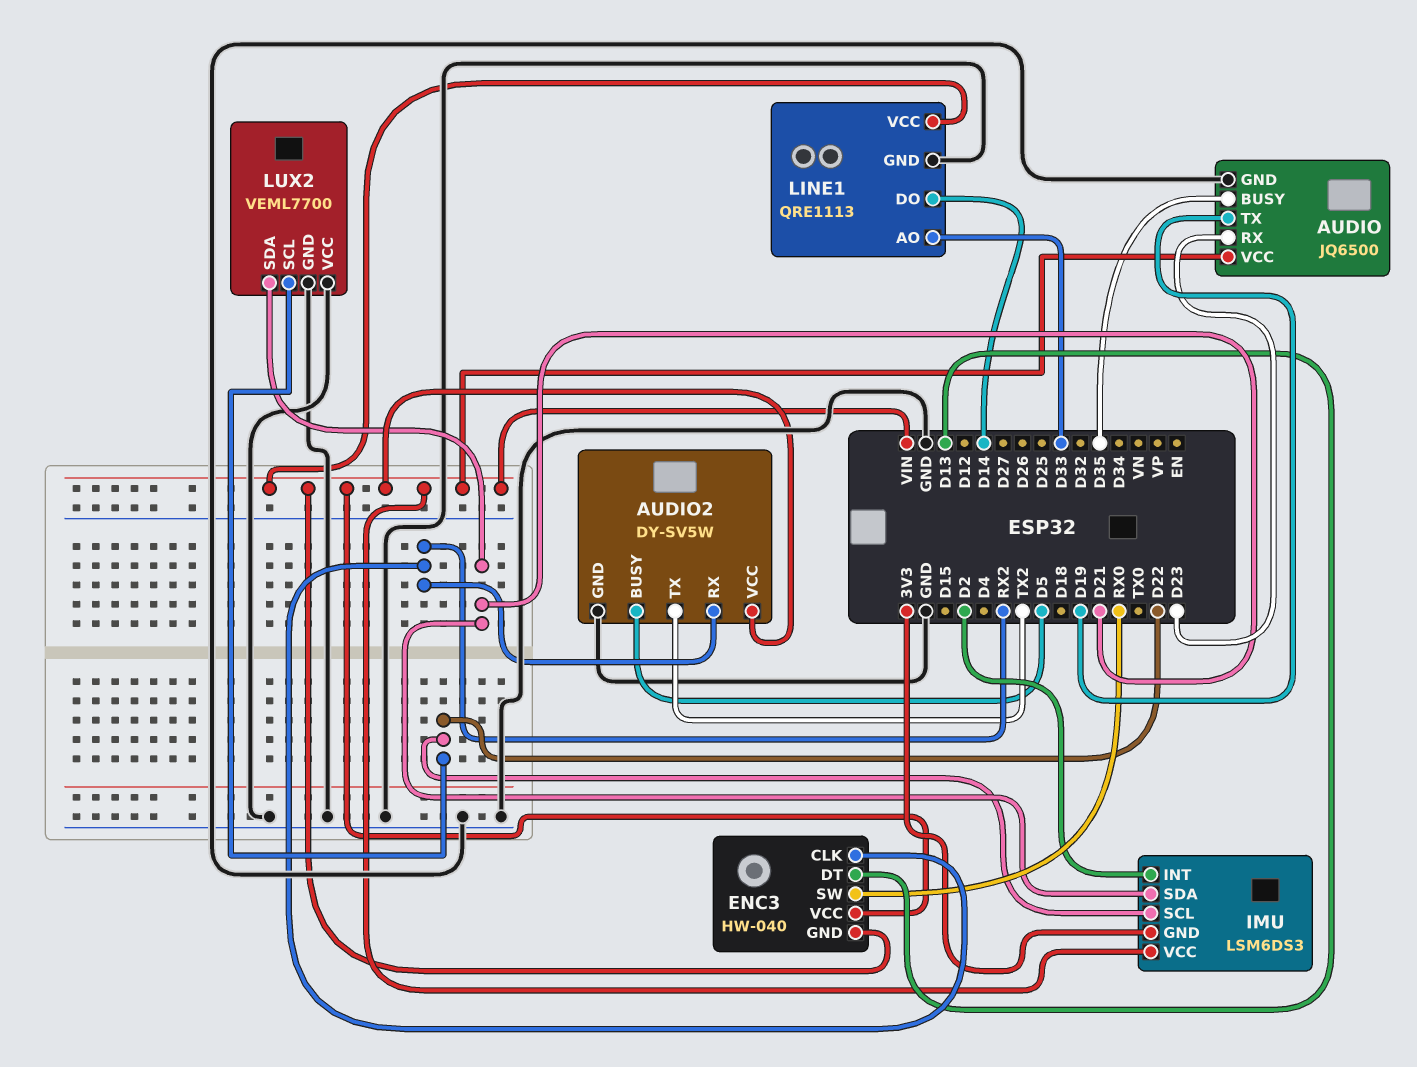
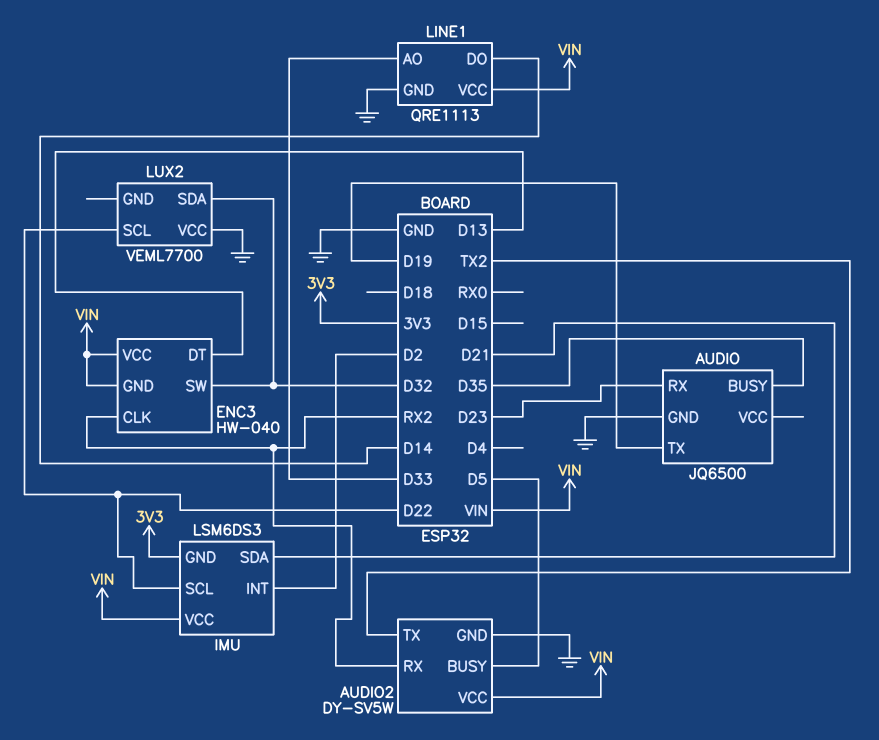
AUDIO pin VCC: VIN -> none
ENC3 pin SW: RX0 -> D32
LUX2 pin GND: GND -> none
LUX2 pin SDA: D21 -> D32

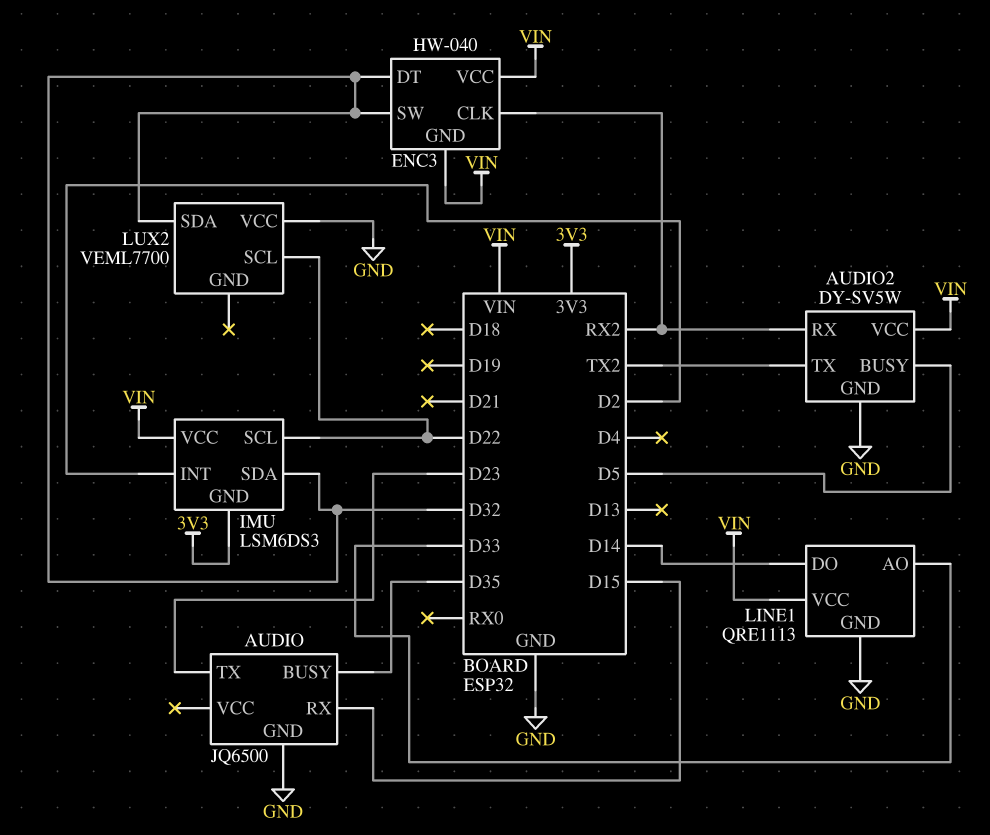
AUDIO pin RX: D23 -> D15
AUDIO pin TX: D19 -> D23
ENC3 pin DT: D13 -> D32
IMU pin SDA: D21 -> D32

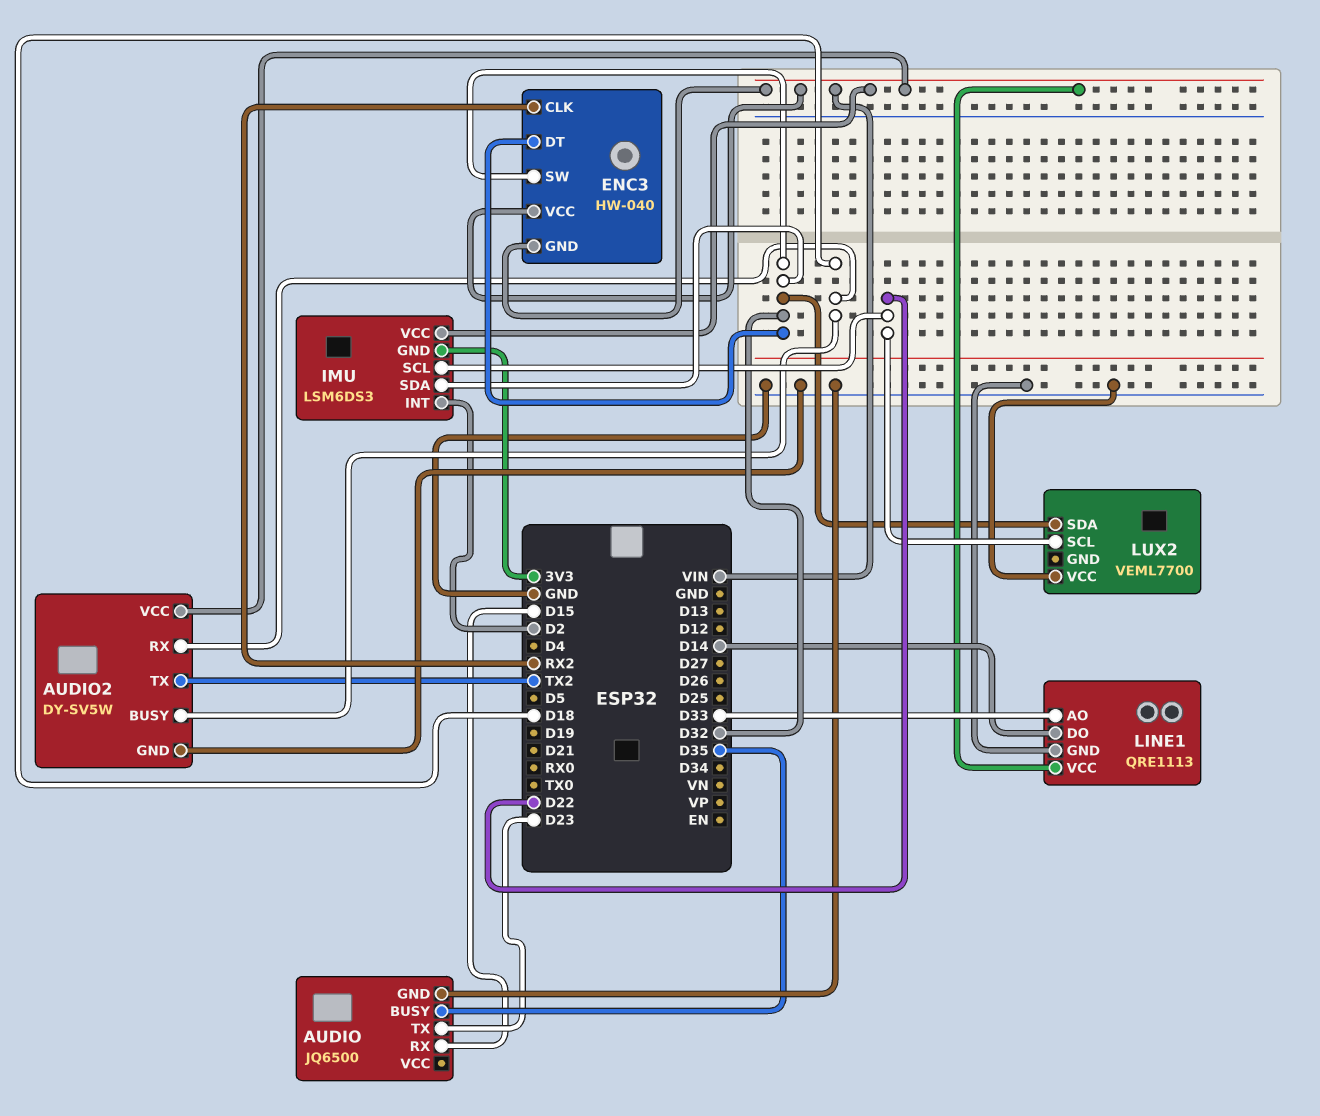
AUDIO2 pin BUSY: D5 -> D18
AUDIO2 pin RX: RX2 -> D18

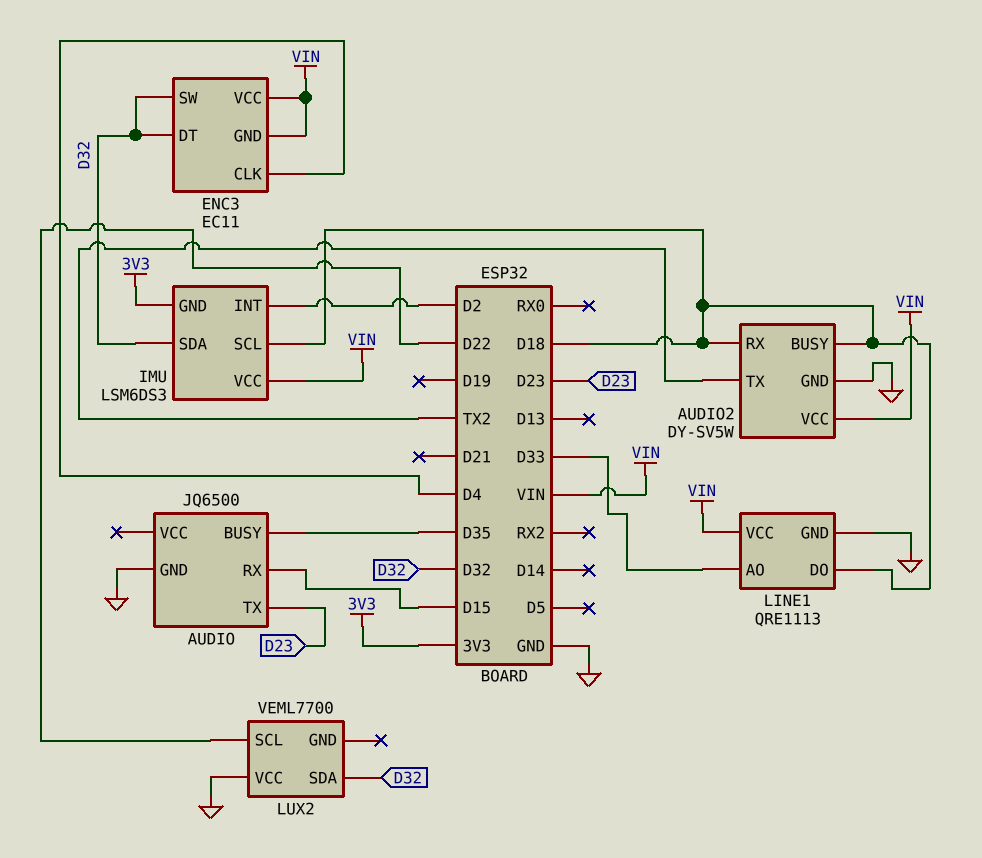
ENC3: HW-040 -> EC11
ENC3 pin CLK: RX2 -> D4
IMU pin SCL: D22 -> D18
LINE1 pin DO: D14 -> D18

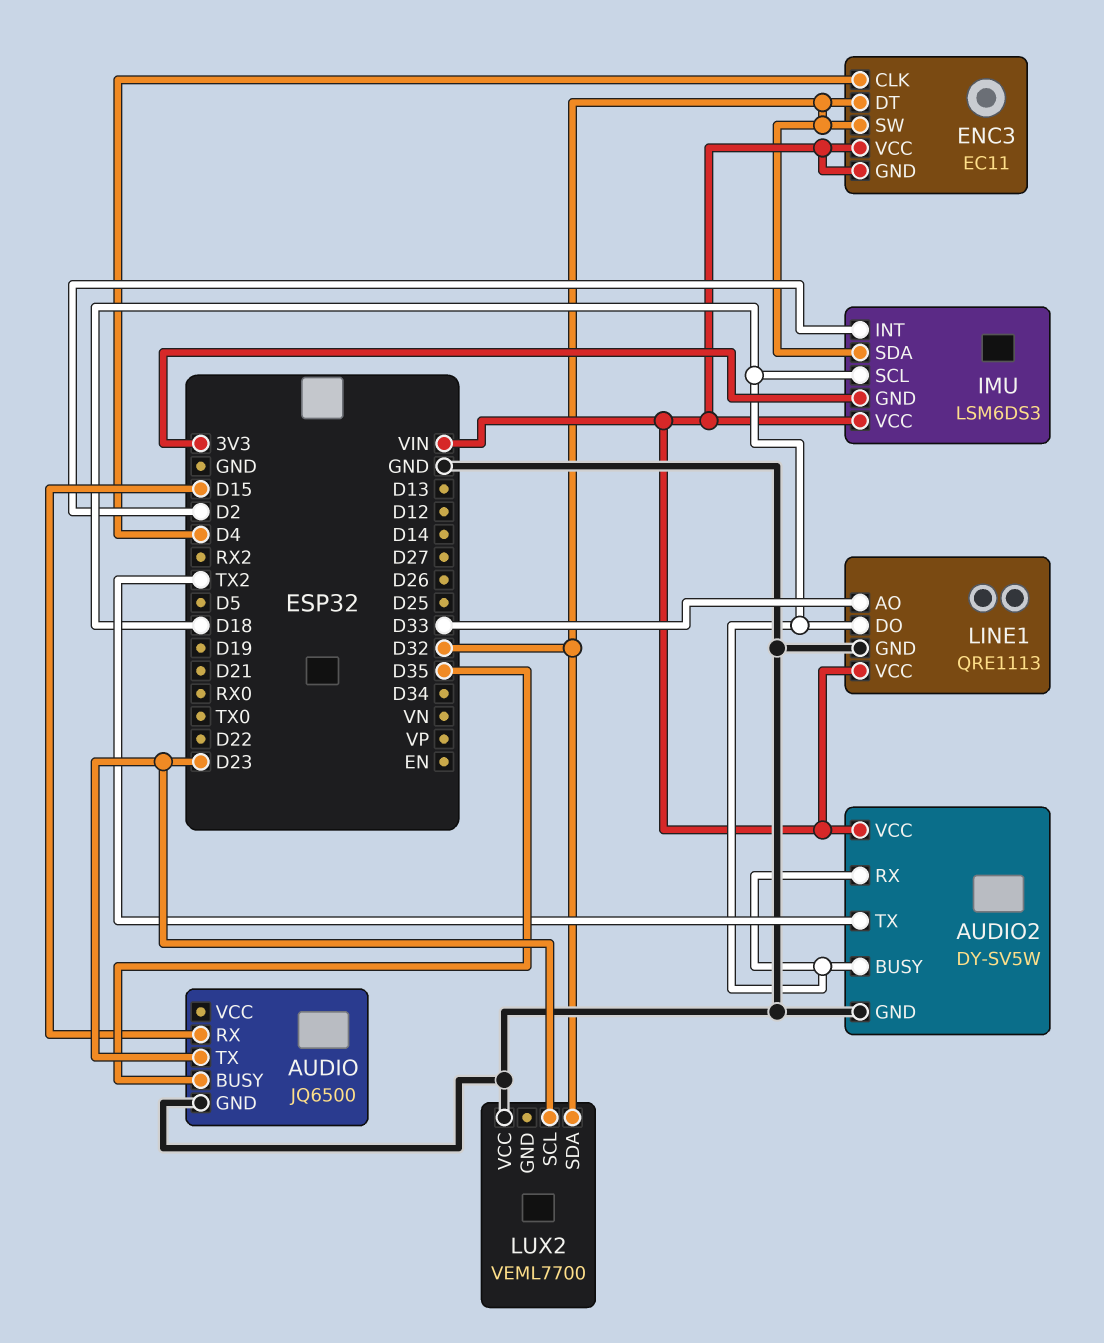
LUX2 pin SCL: D22 -> D23

